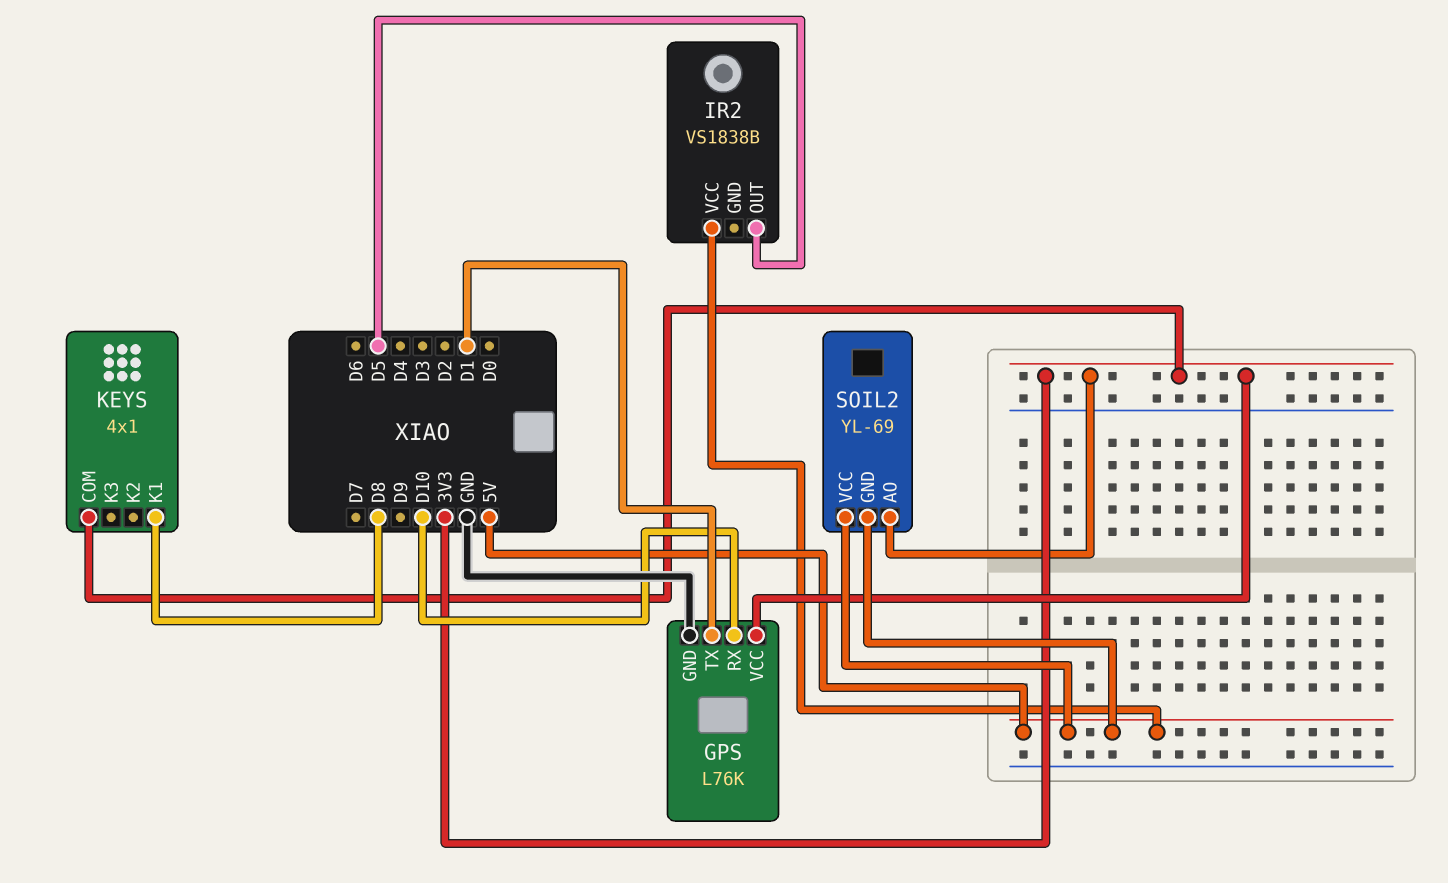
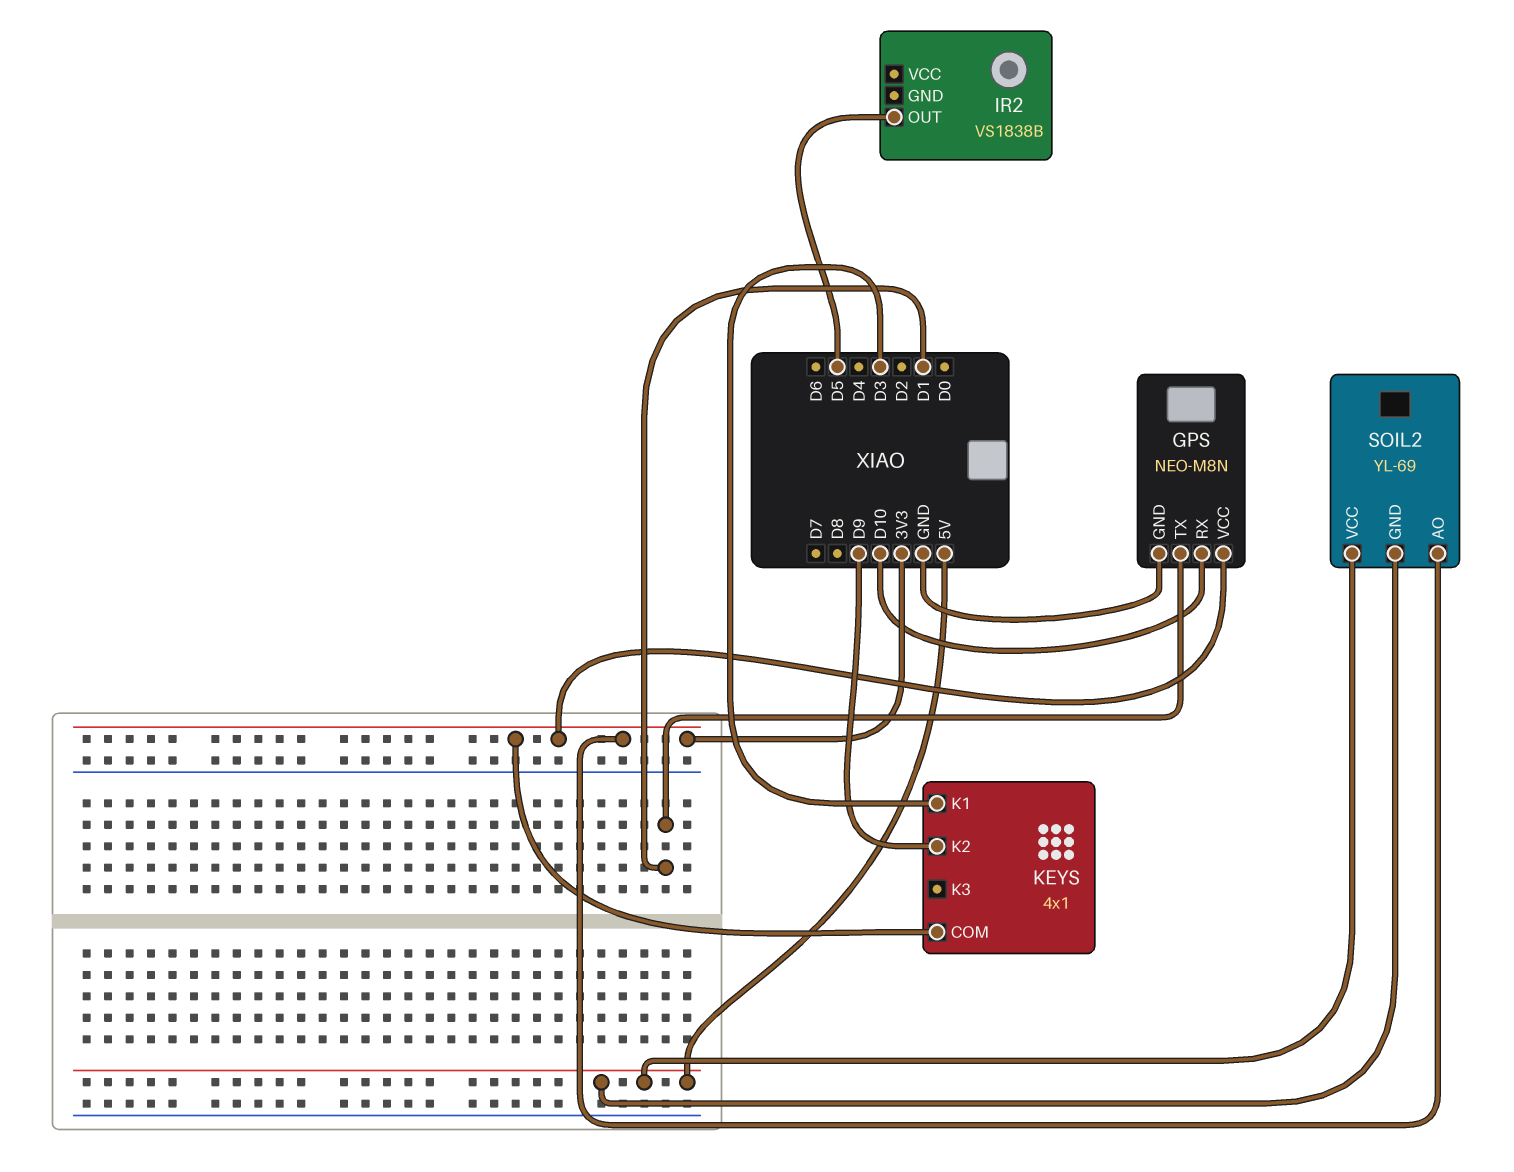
GPS: L76K -> NEO-M8N
IR2 pin VCC: 5V -> none
KEYS pin K1: D8 -> D3
KEYS pin K2: none -> D9

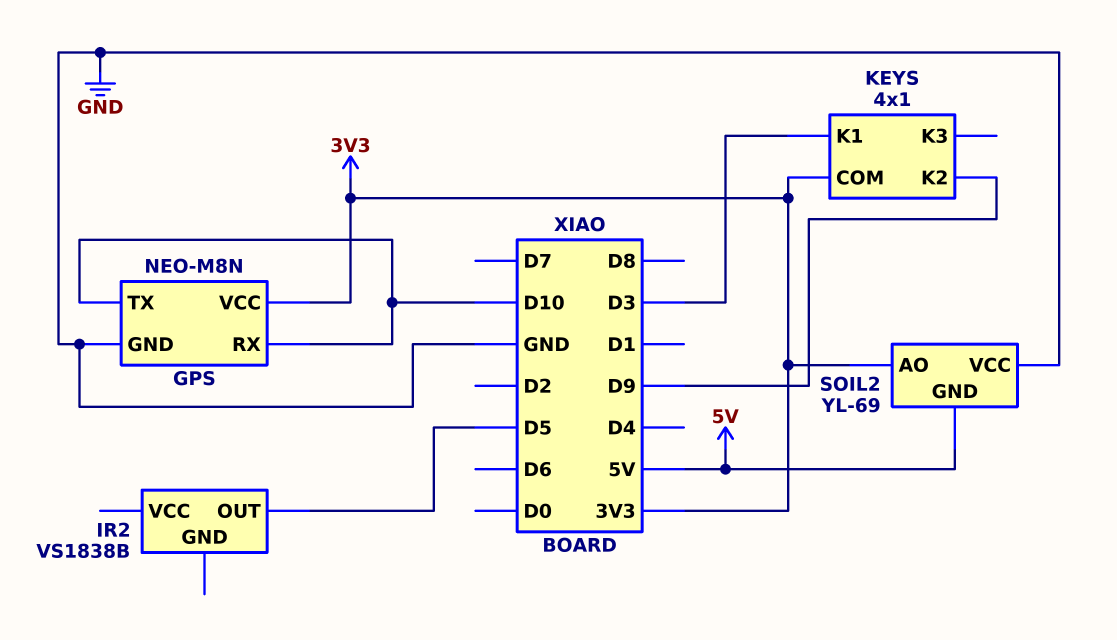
GPS pin TX: D1 -> D10
SOIL2 pin VCC: 5V -> GND

